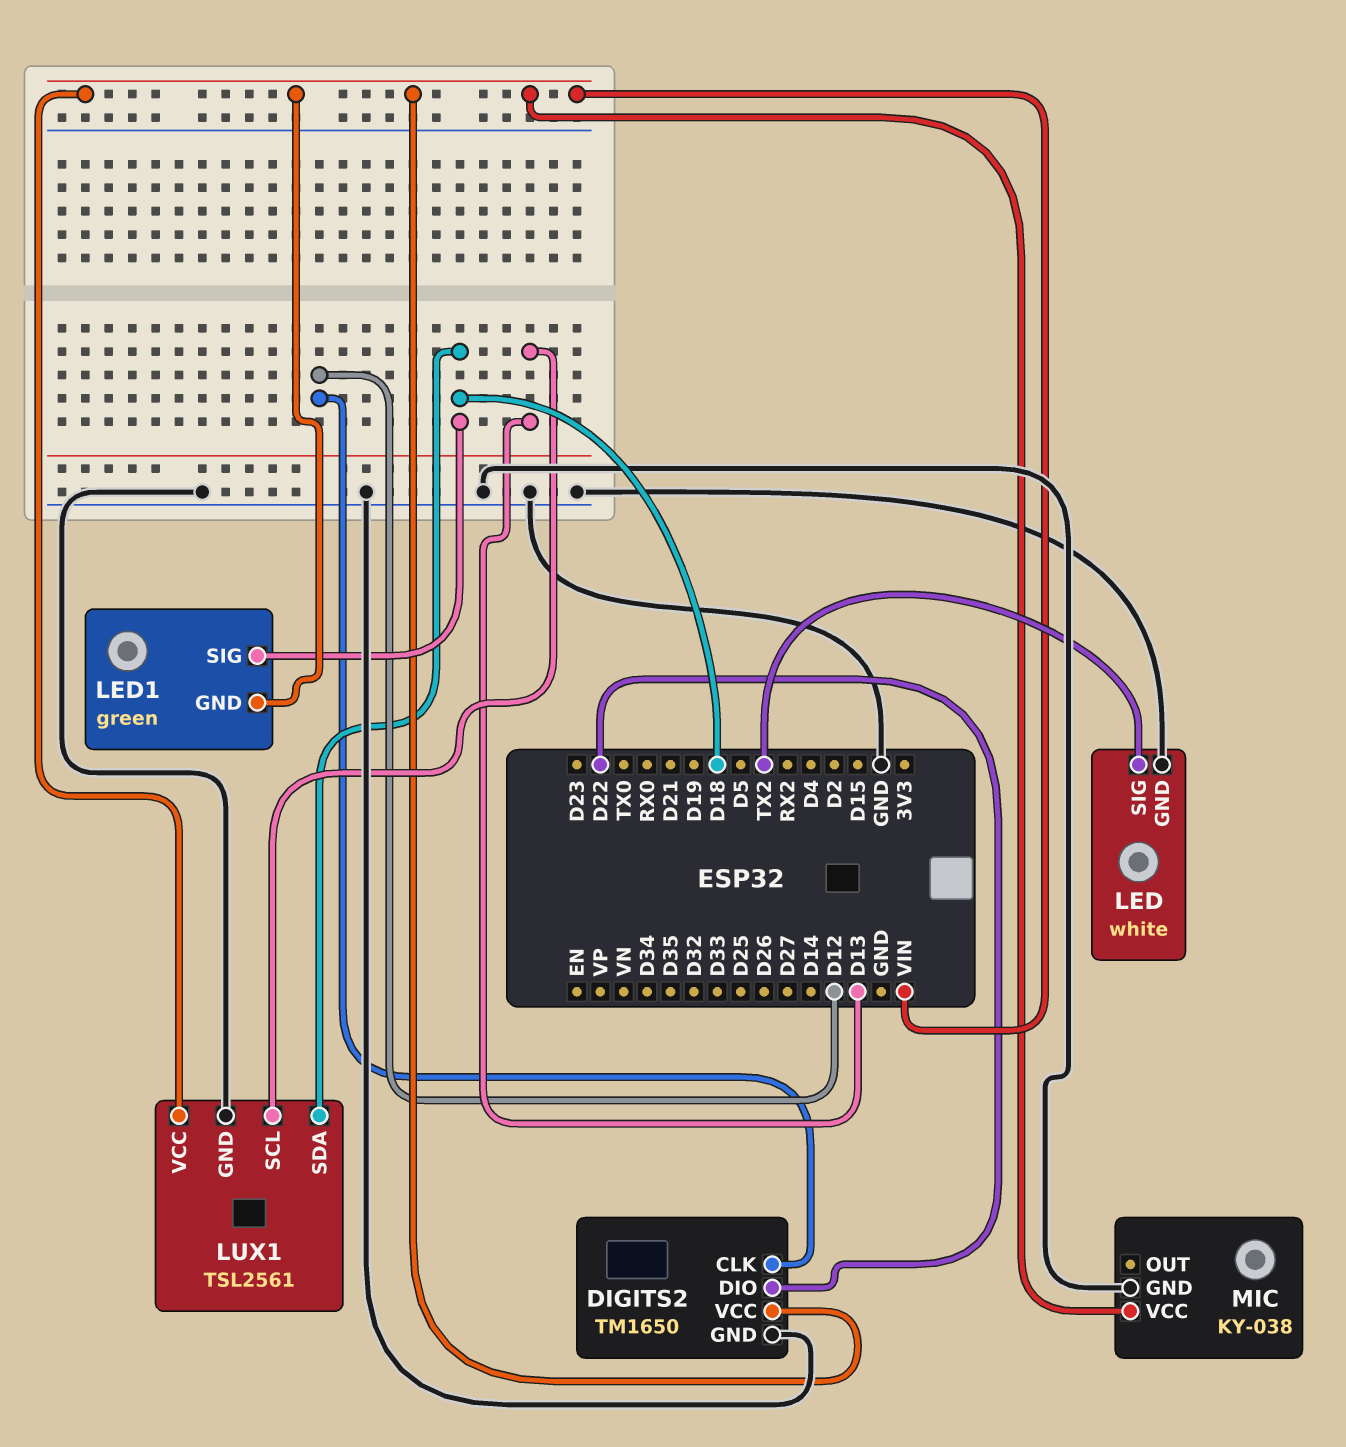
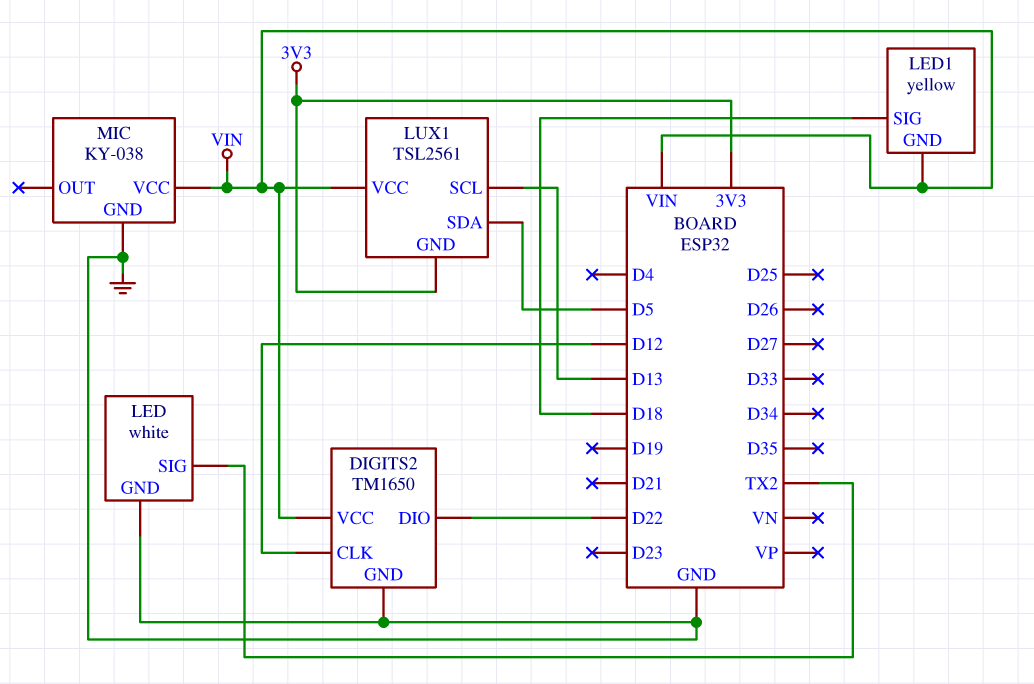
LED1: green -> yellow
LUX1 pin GND: GND -> 3V3
LUX1 pin SDA: D18 -> D5

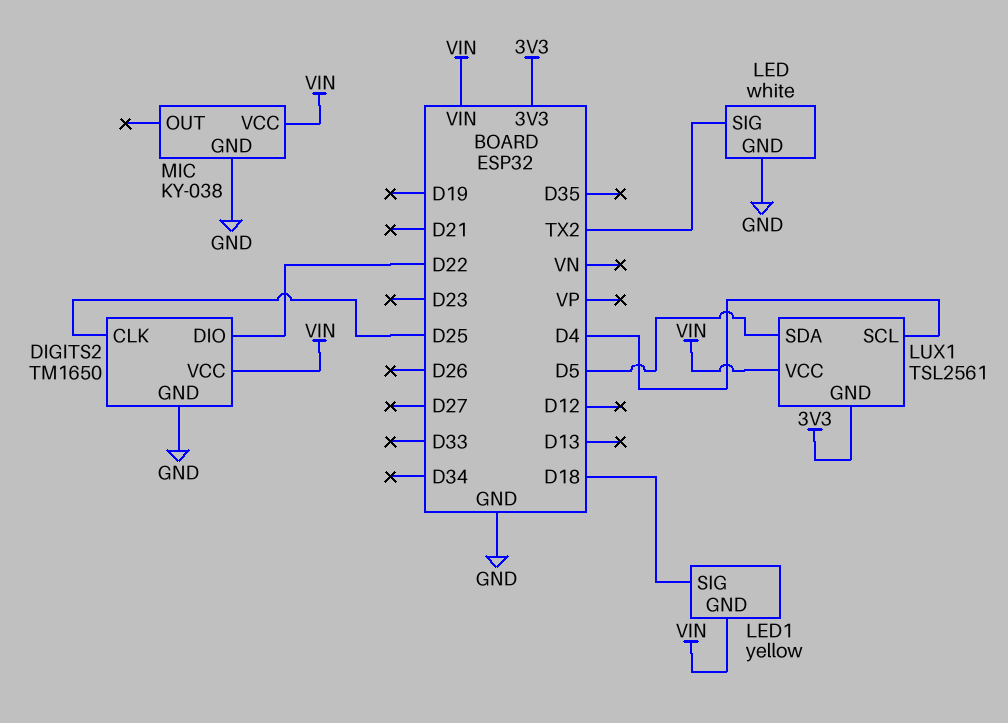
DIGITS2 pin CLK: D12 -> D25
LUX1 pin SCL: D13 -> D4

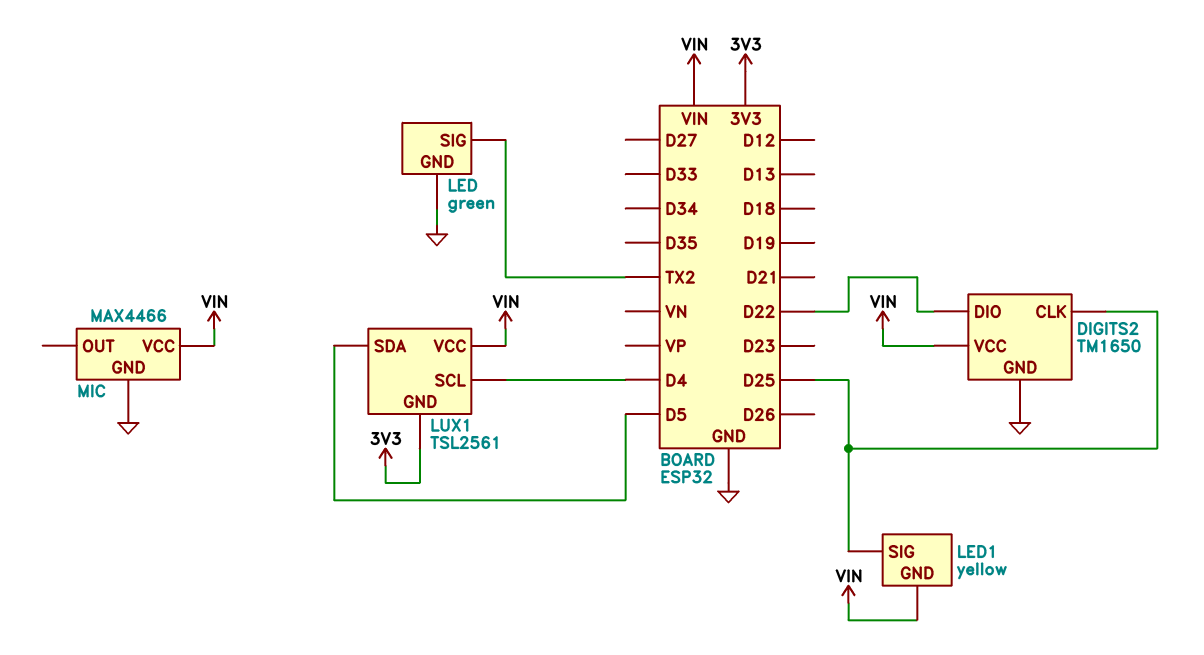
LED: white -> green
LED1 pin SIG: D18 -> D25
MIC: KY-038 -> MAX4466

